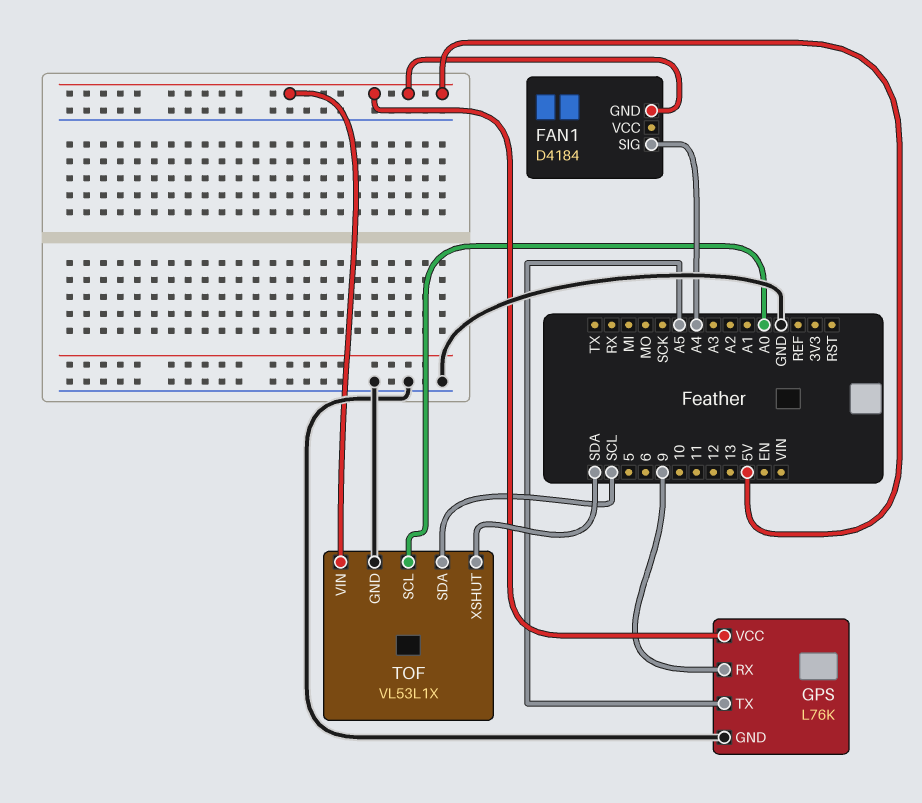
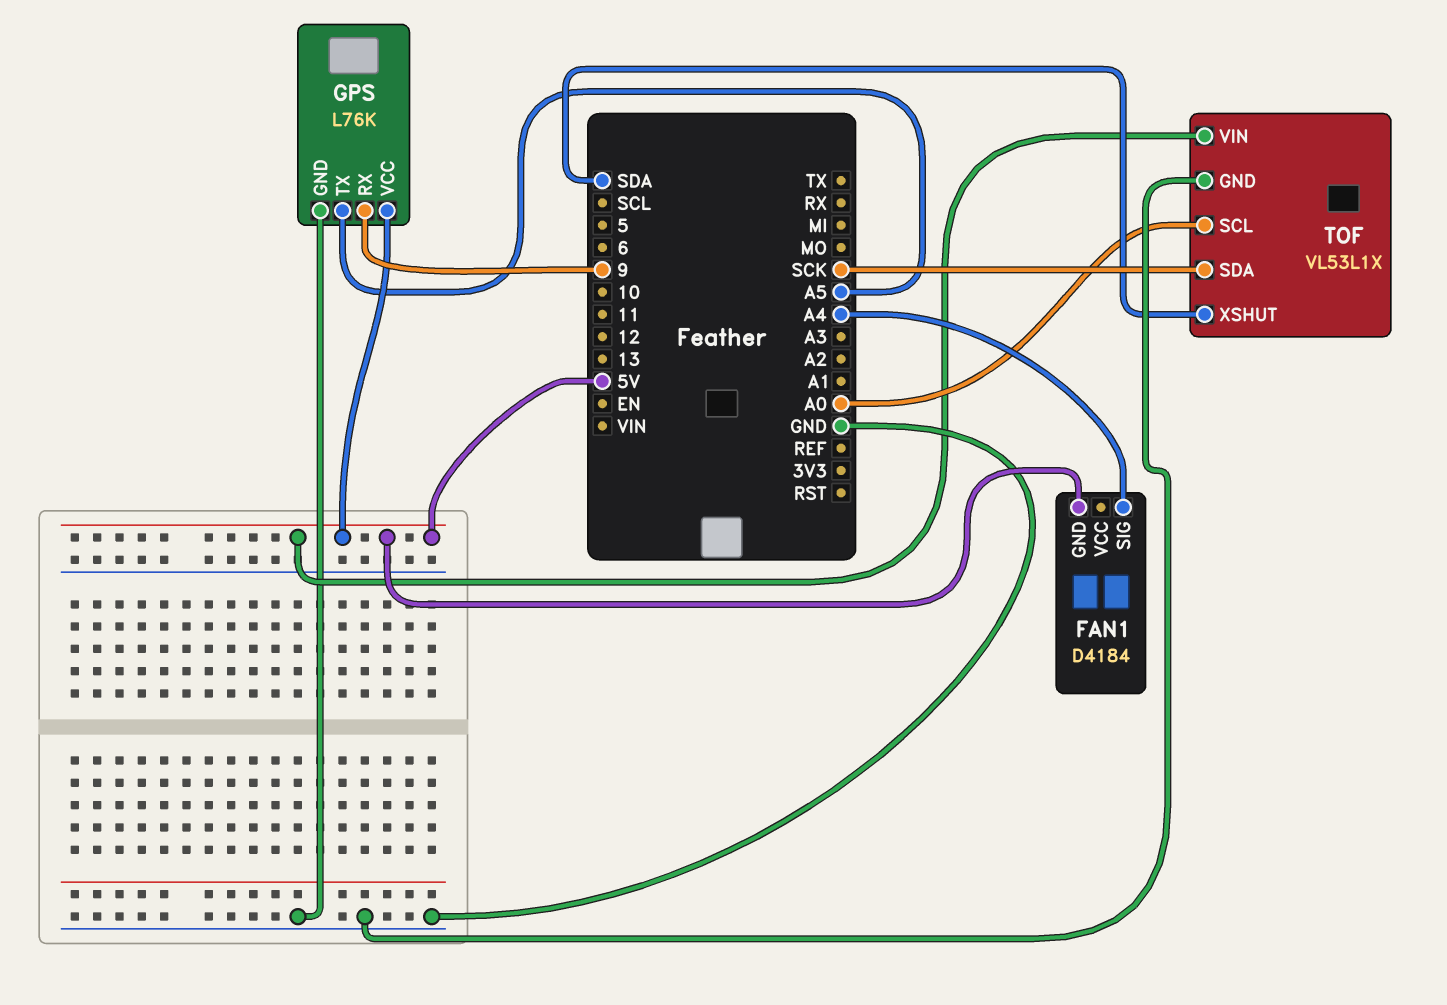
TOF pin SDA: SCL -> SCK

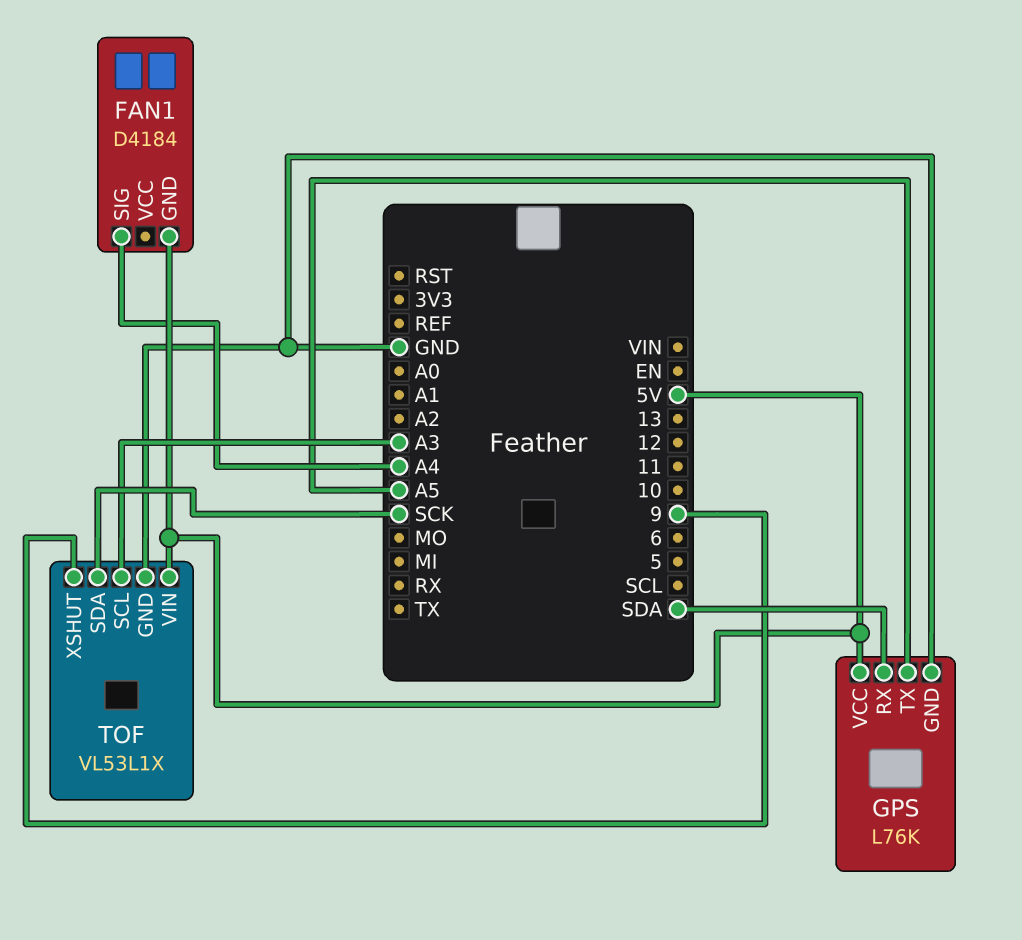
GPS pin RX: 9 -> SDA
TOF pin SCL: A0 -> A3
TOF pin XSHUT: SDA -> 9

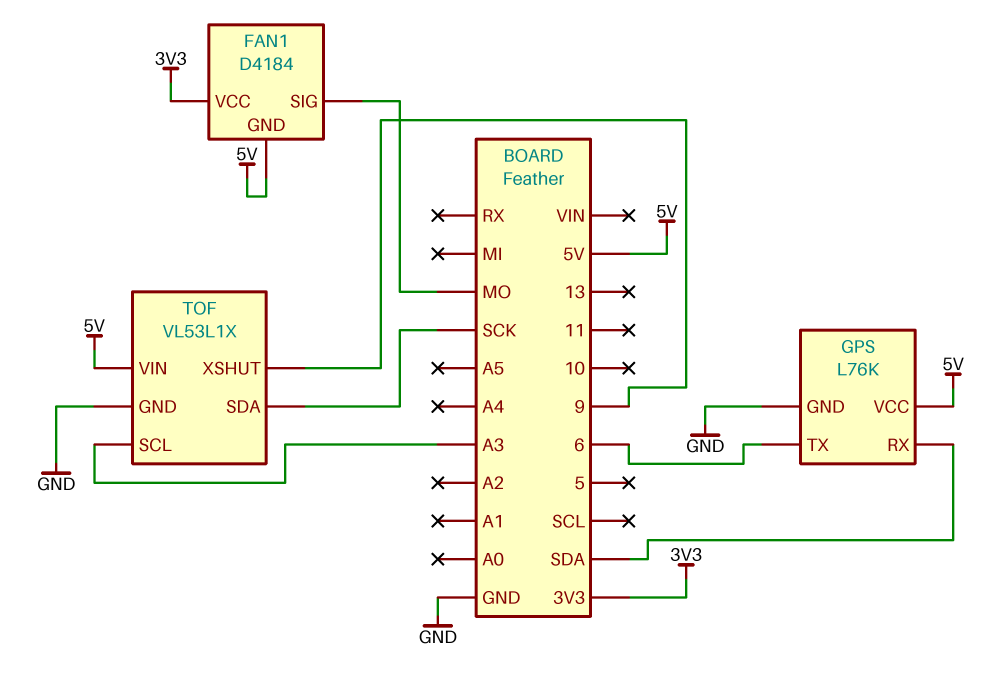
FAN1 pin SIG: A4 -> MO
FAN1 pin VCC: none -> 3V3
GPS pin TX: A5 -> 6

